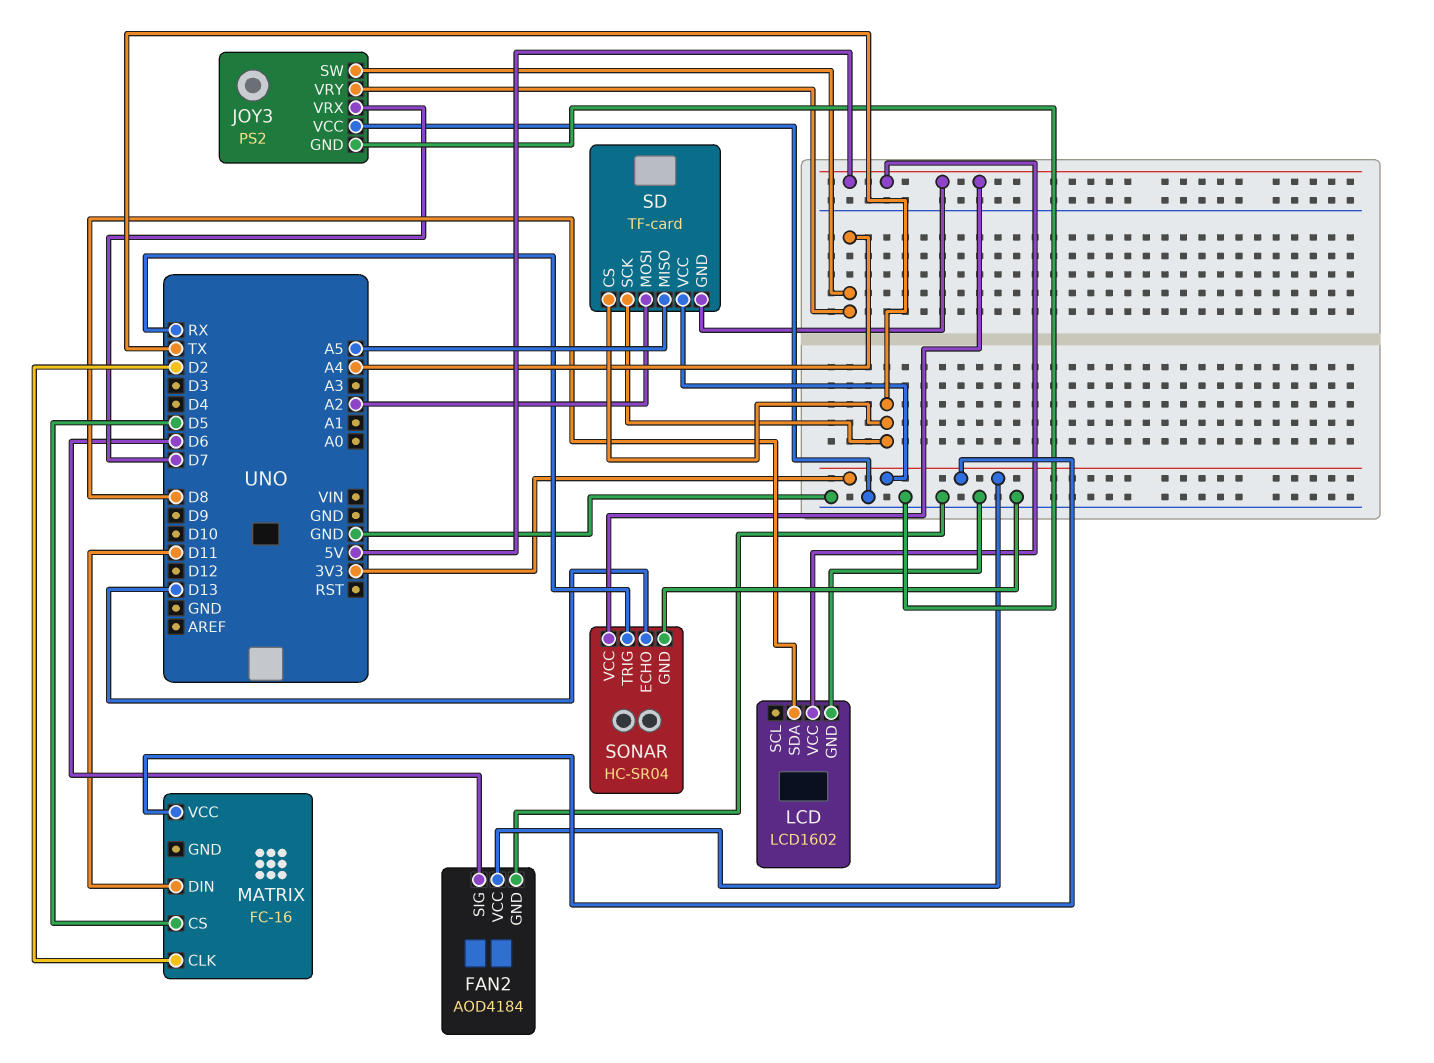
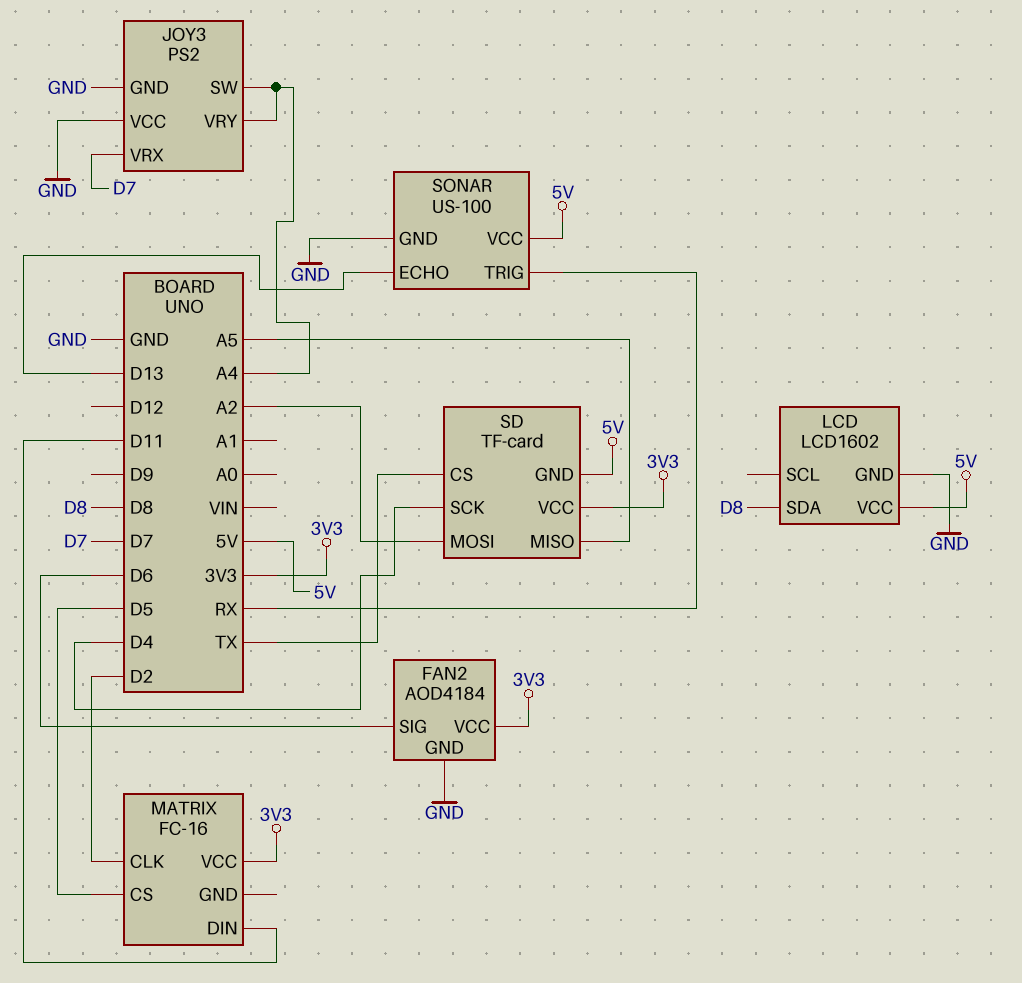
SD pin SCK: TX -> D4
SONAR: HC-SR04 -> US-100

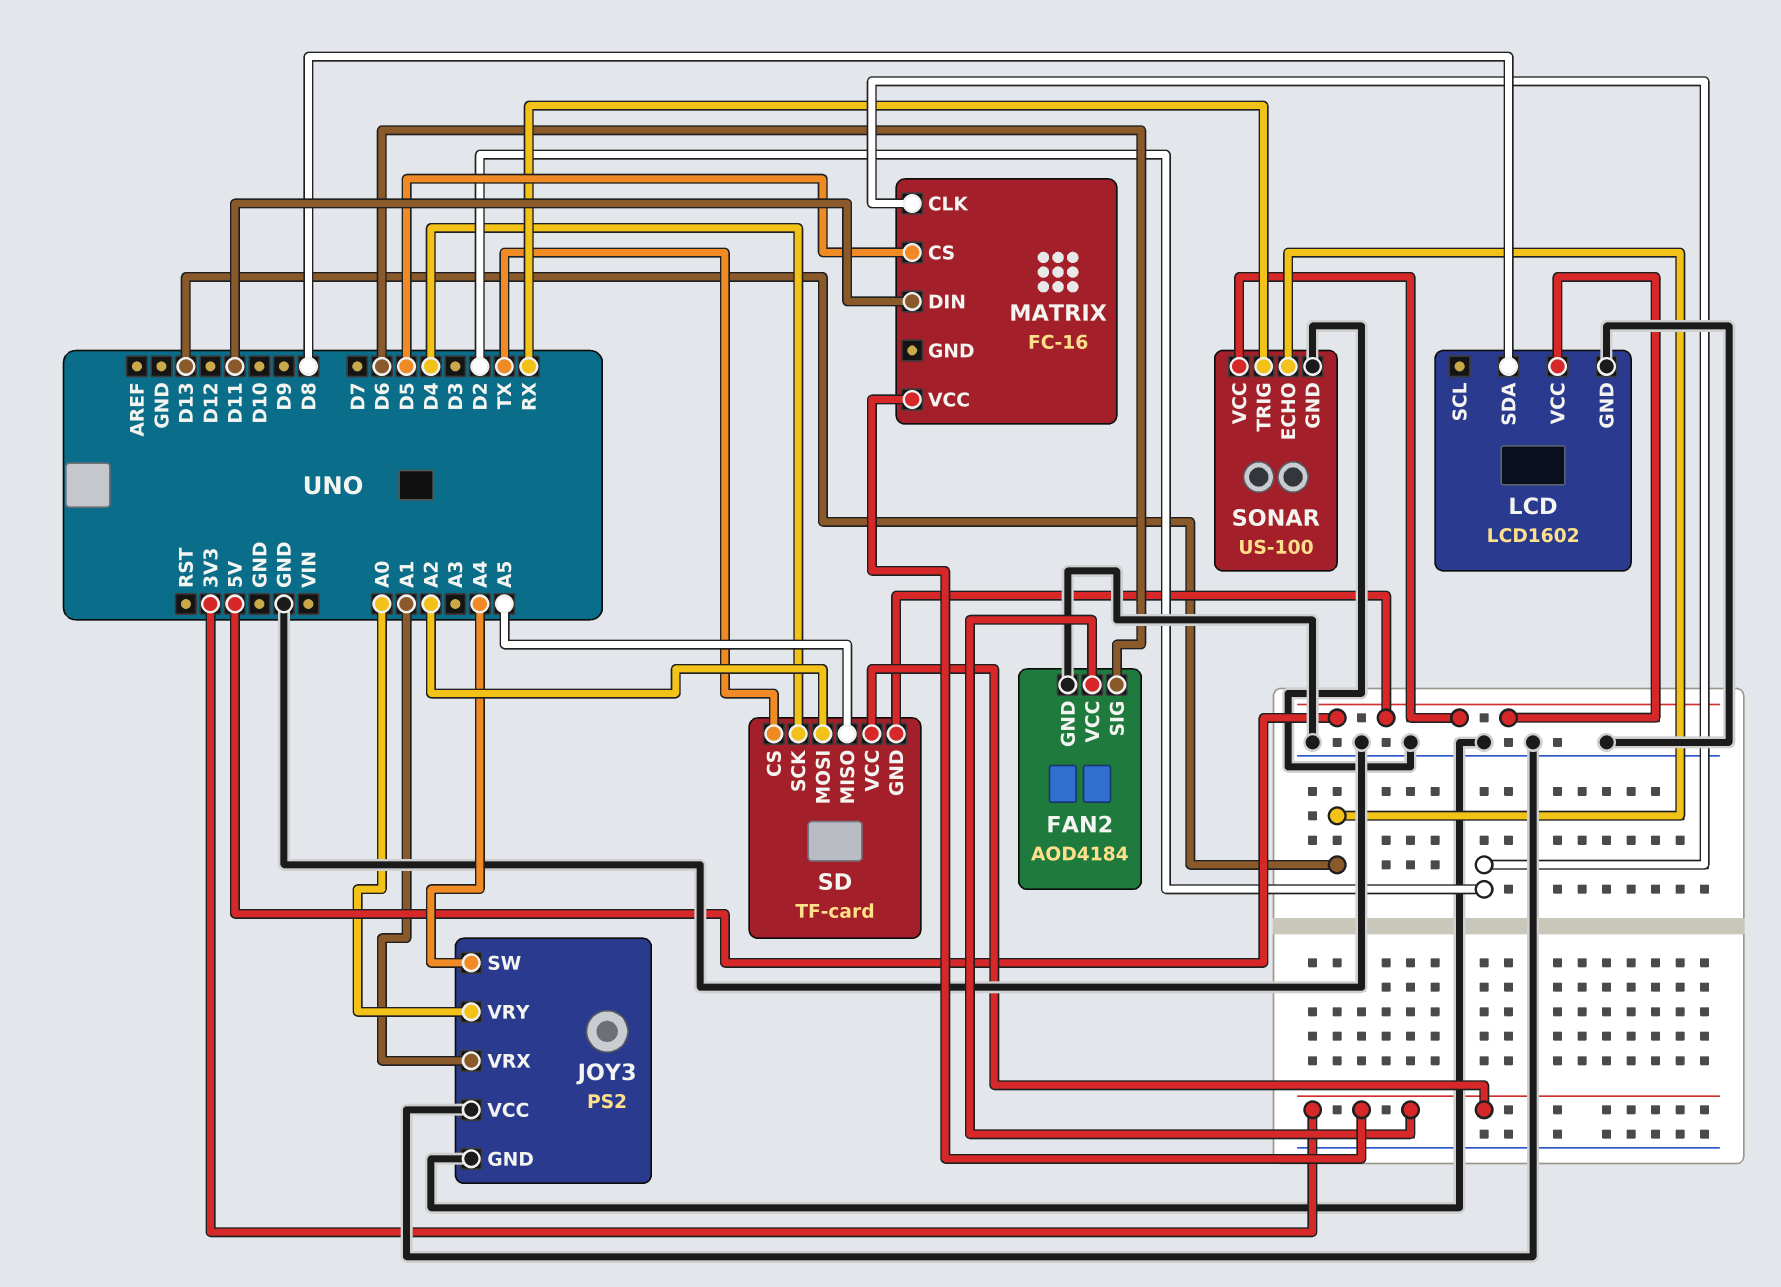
JOY3 pin VRX: D7 -> A1
JOY3 pin VRY: A4 -> A0

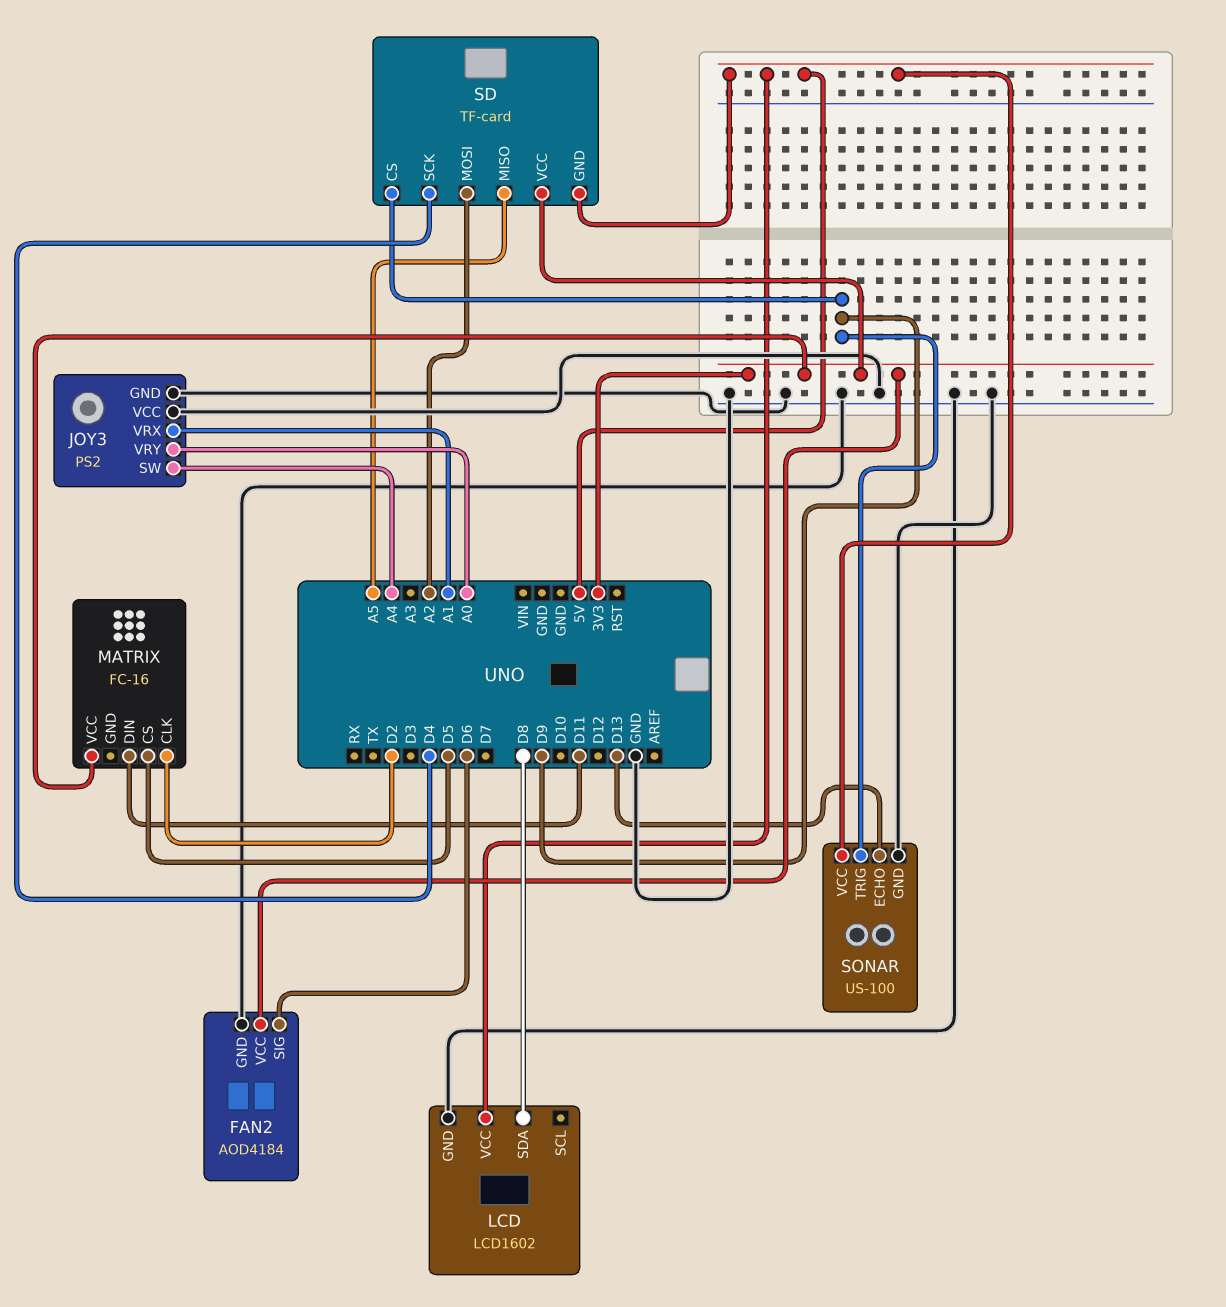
SD pin CS: TX -> D9
SONAR pin TRIG: RX -> D9

